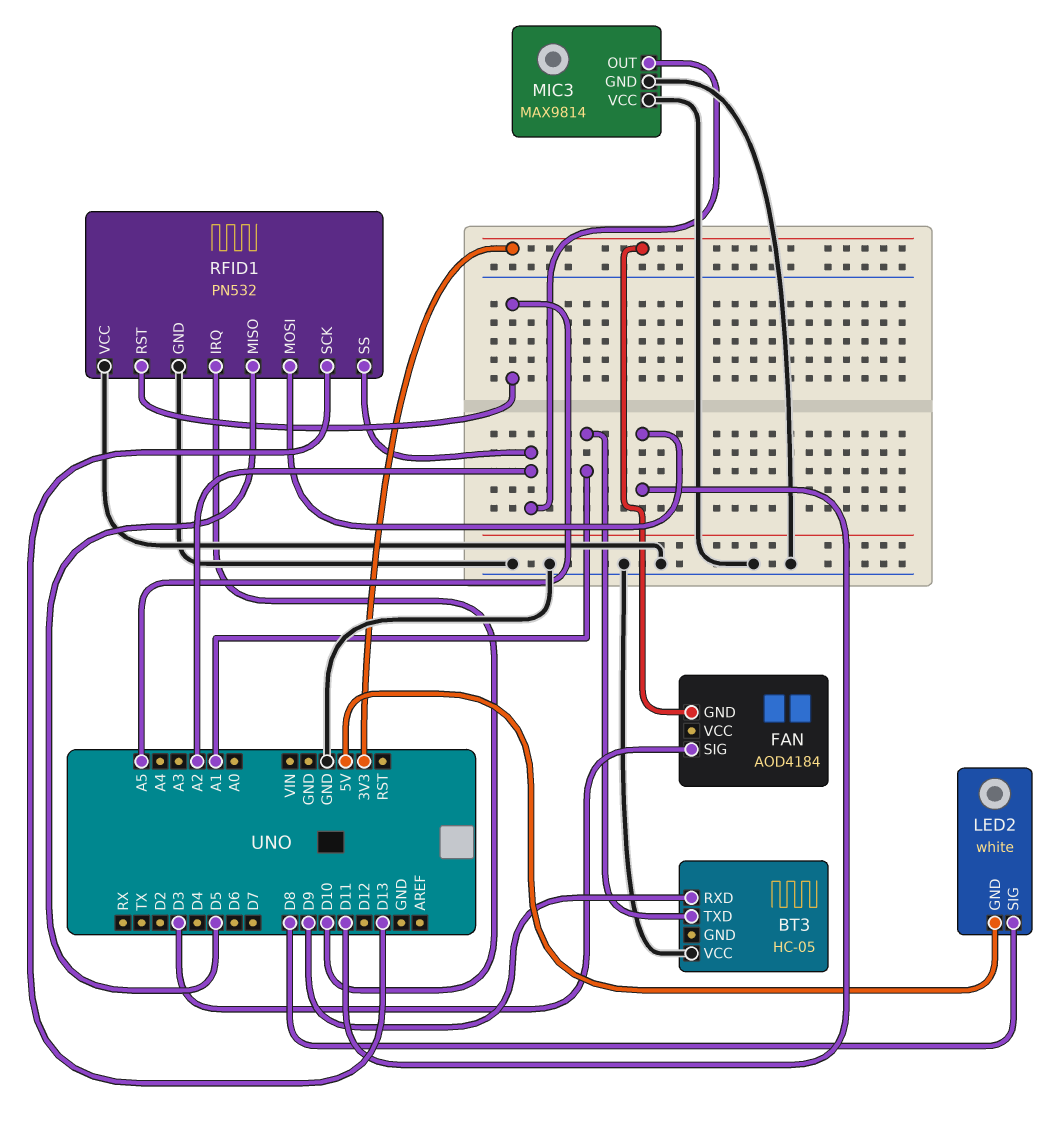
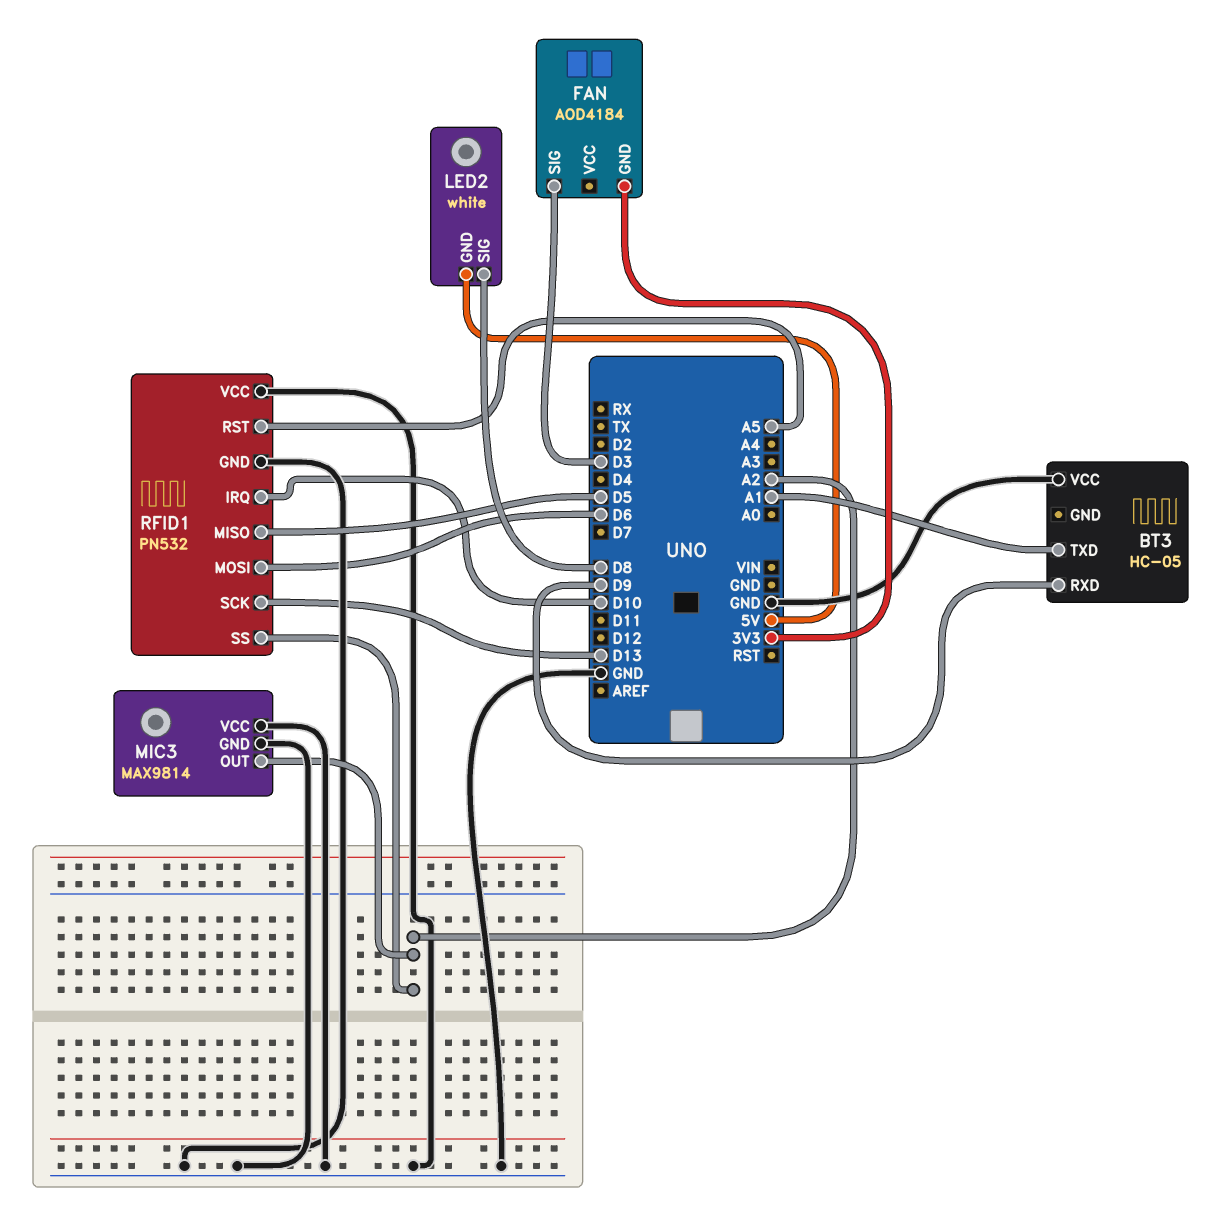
RFID1 pin MOSI: D11 -> D6

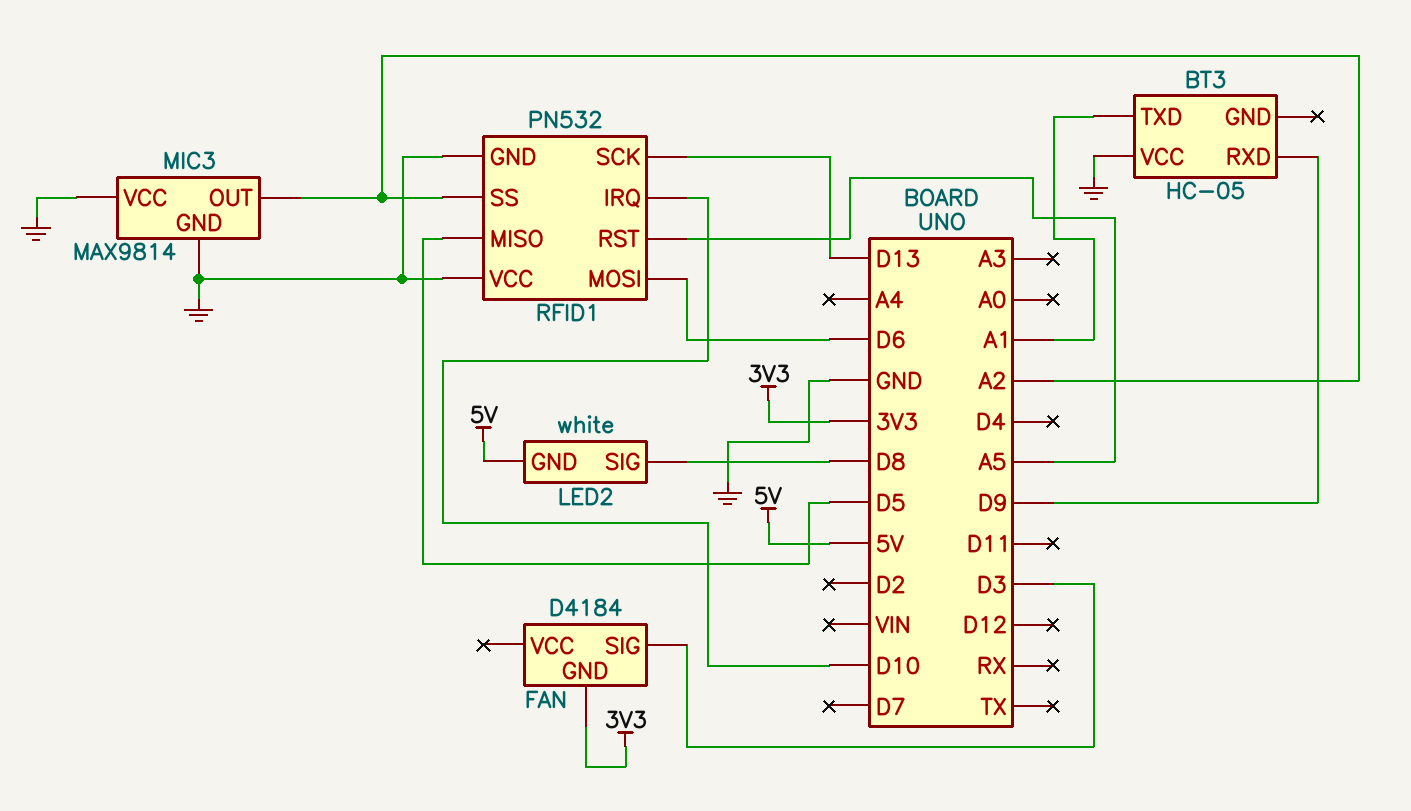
FAN: AOD4184 -> D4184

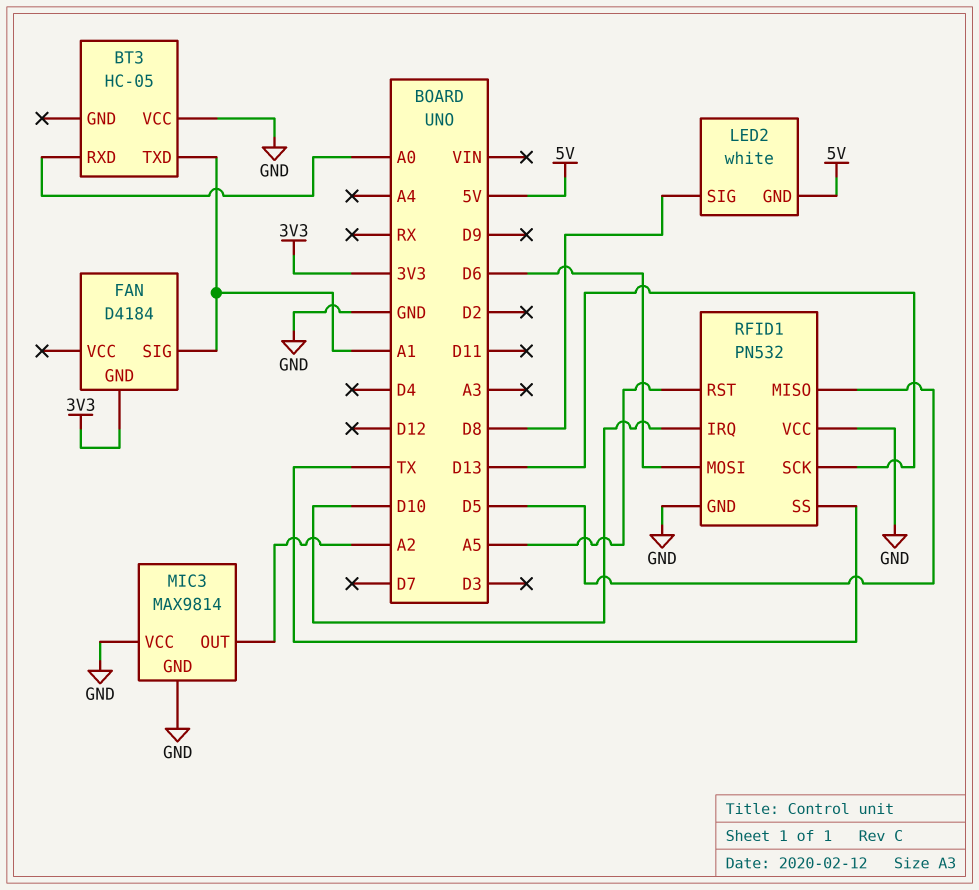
BT3 pin RXD: D9 -> A0
FAN pin SIG: D3 -> A1
RFID1 pin SS: A2 -> TX

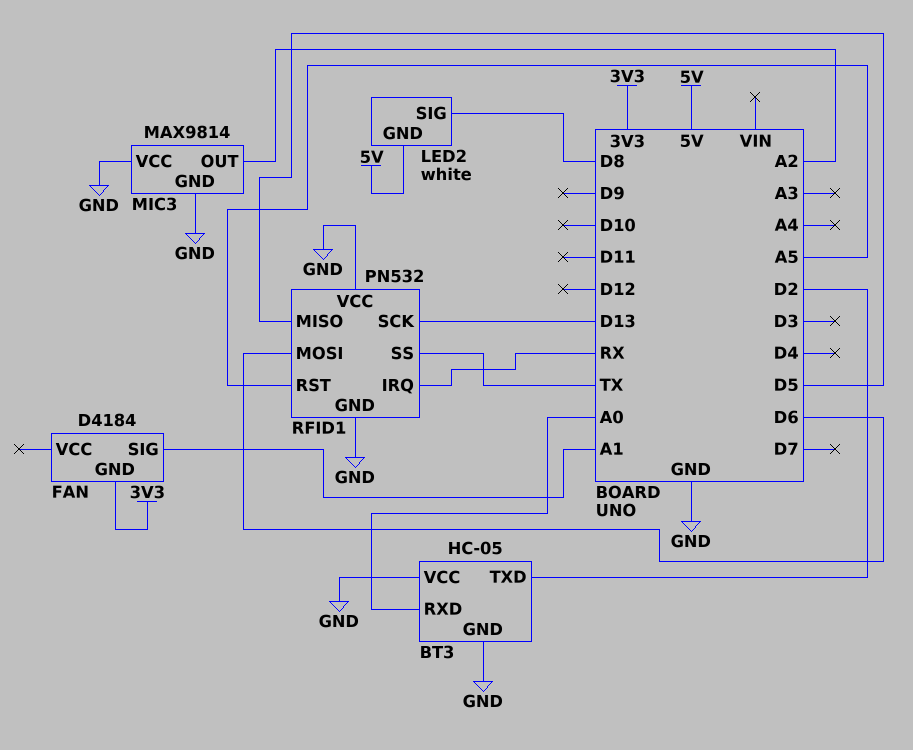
BT3 pin GND: none -> GND
BT3 pin TXD: A1 -> D2
RFID1 pin IRQ: D10 -> RX

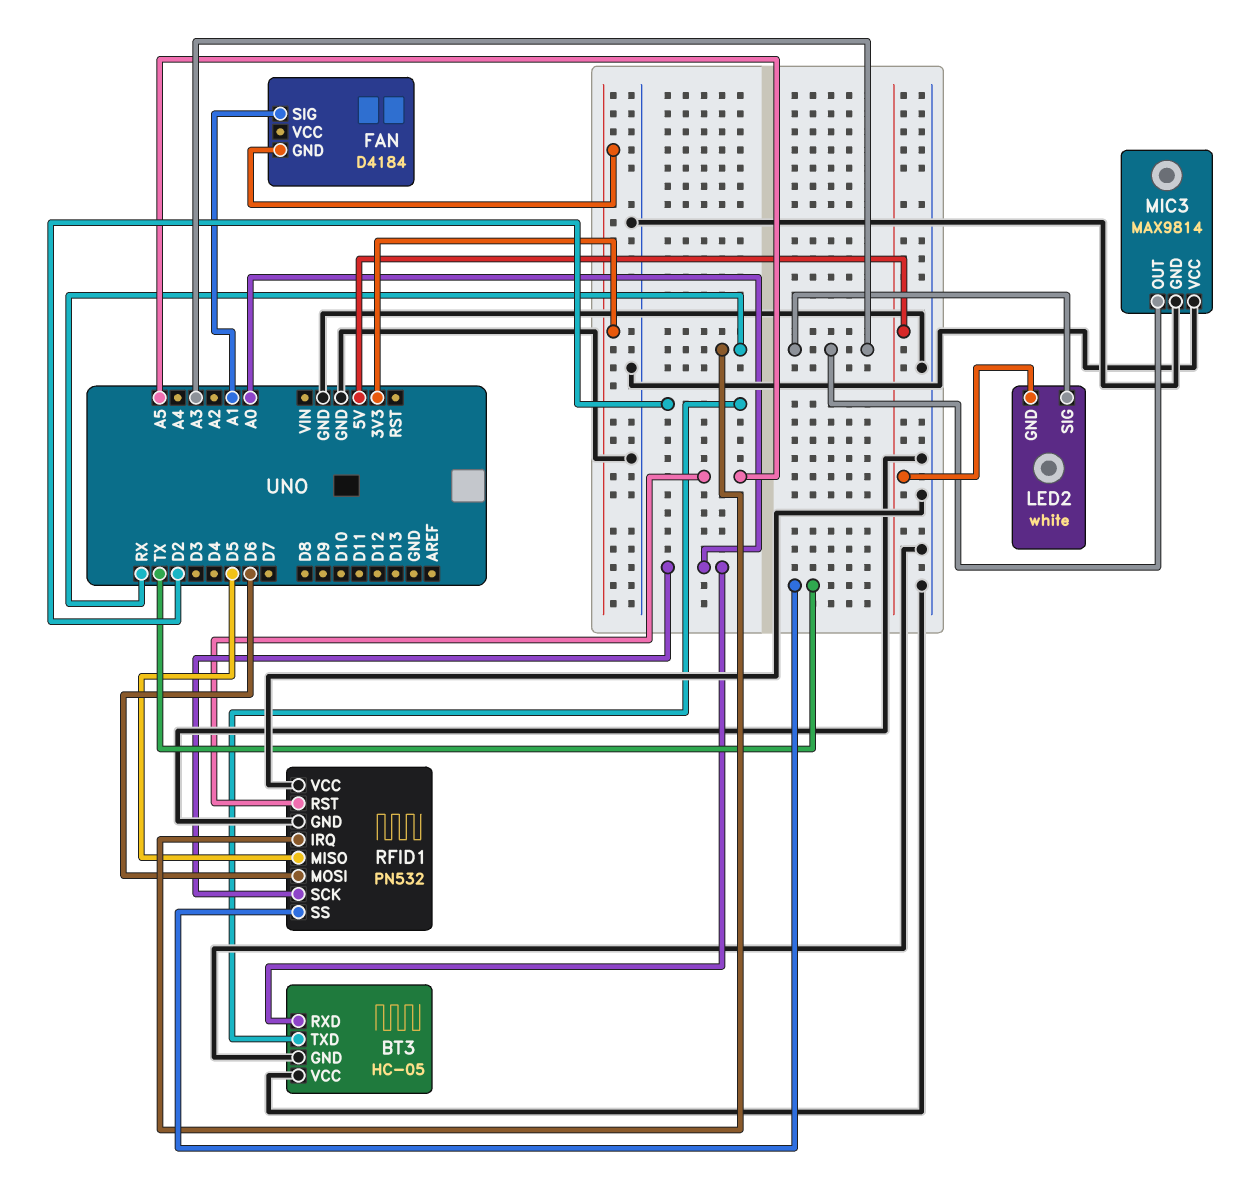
LED2 pin SIG: D8 -> A3
MIC3 pin OUT: A2 -> A3
RFID1 pin SCK: D13 -> A0

